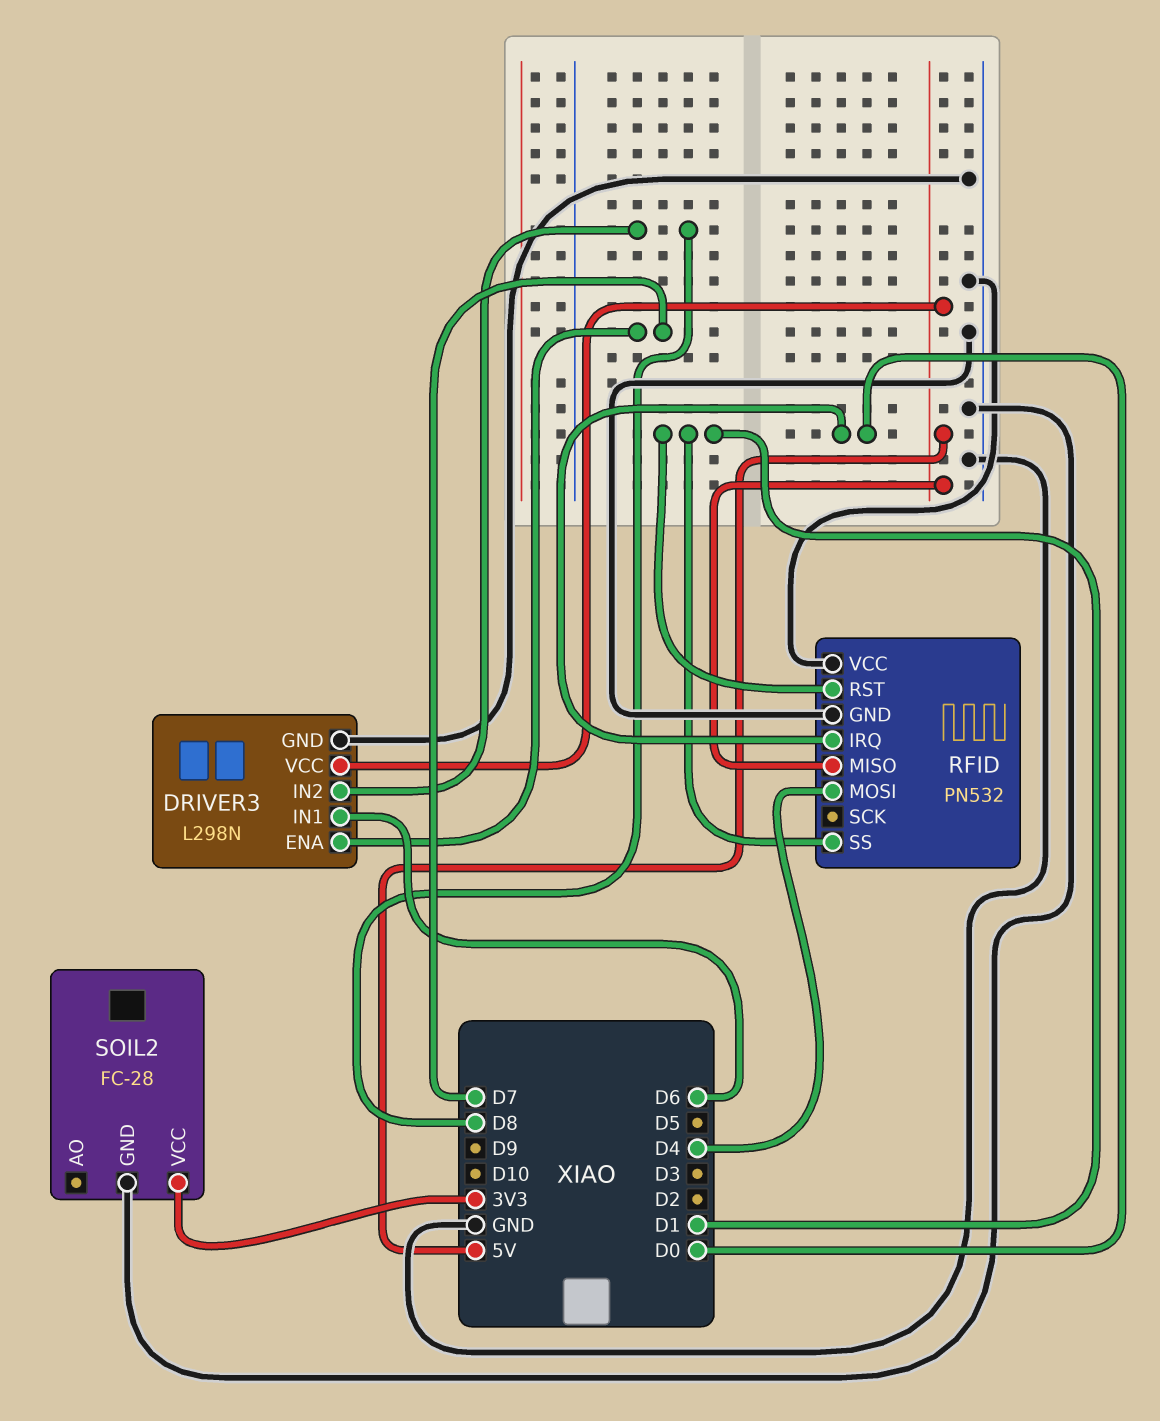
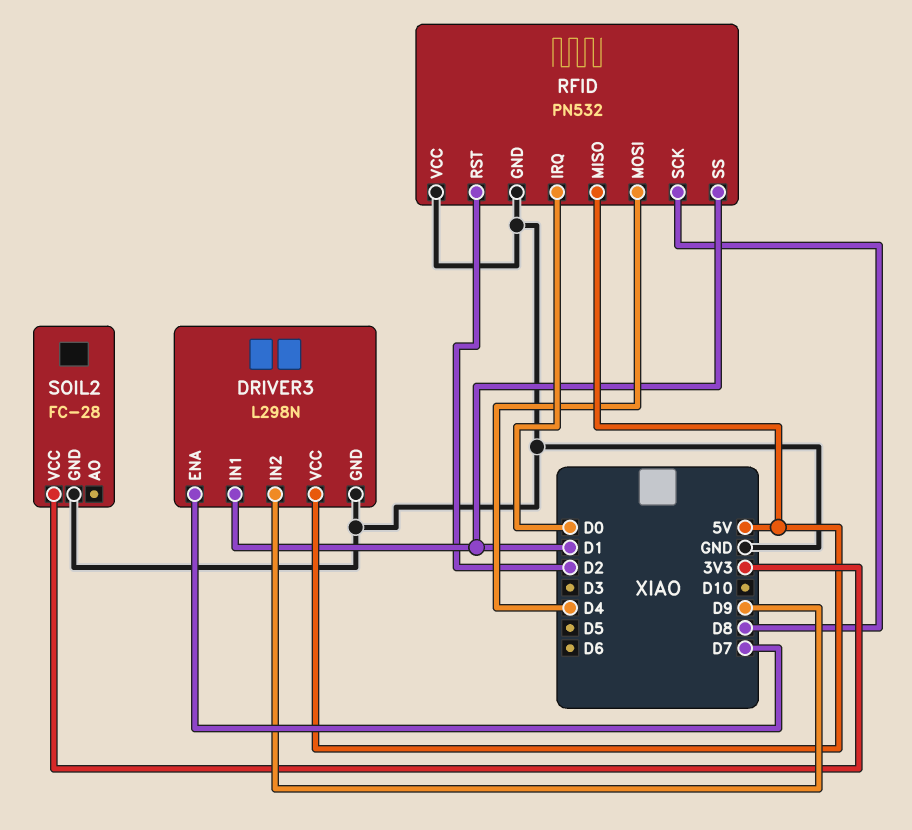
DRIVER3 pin IN1: D6 -> D1
DRIVER3 pin IN2: D8 -> D9
RFID pin RST: D1 -> D2
RFID pin SCK: none -> D8

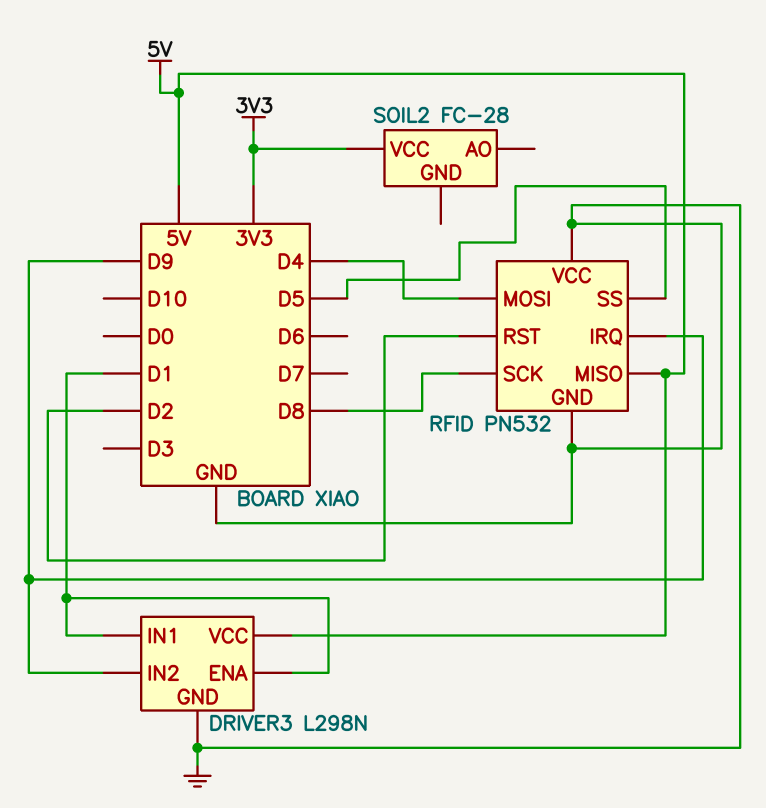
DRIVER3 pin ENA: D7 -> D1
RFID pin IRQ: D0 -> D9
RFID pin SS: D1 -> D5
SOIL2 pin GND: GND -> none

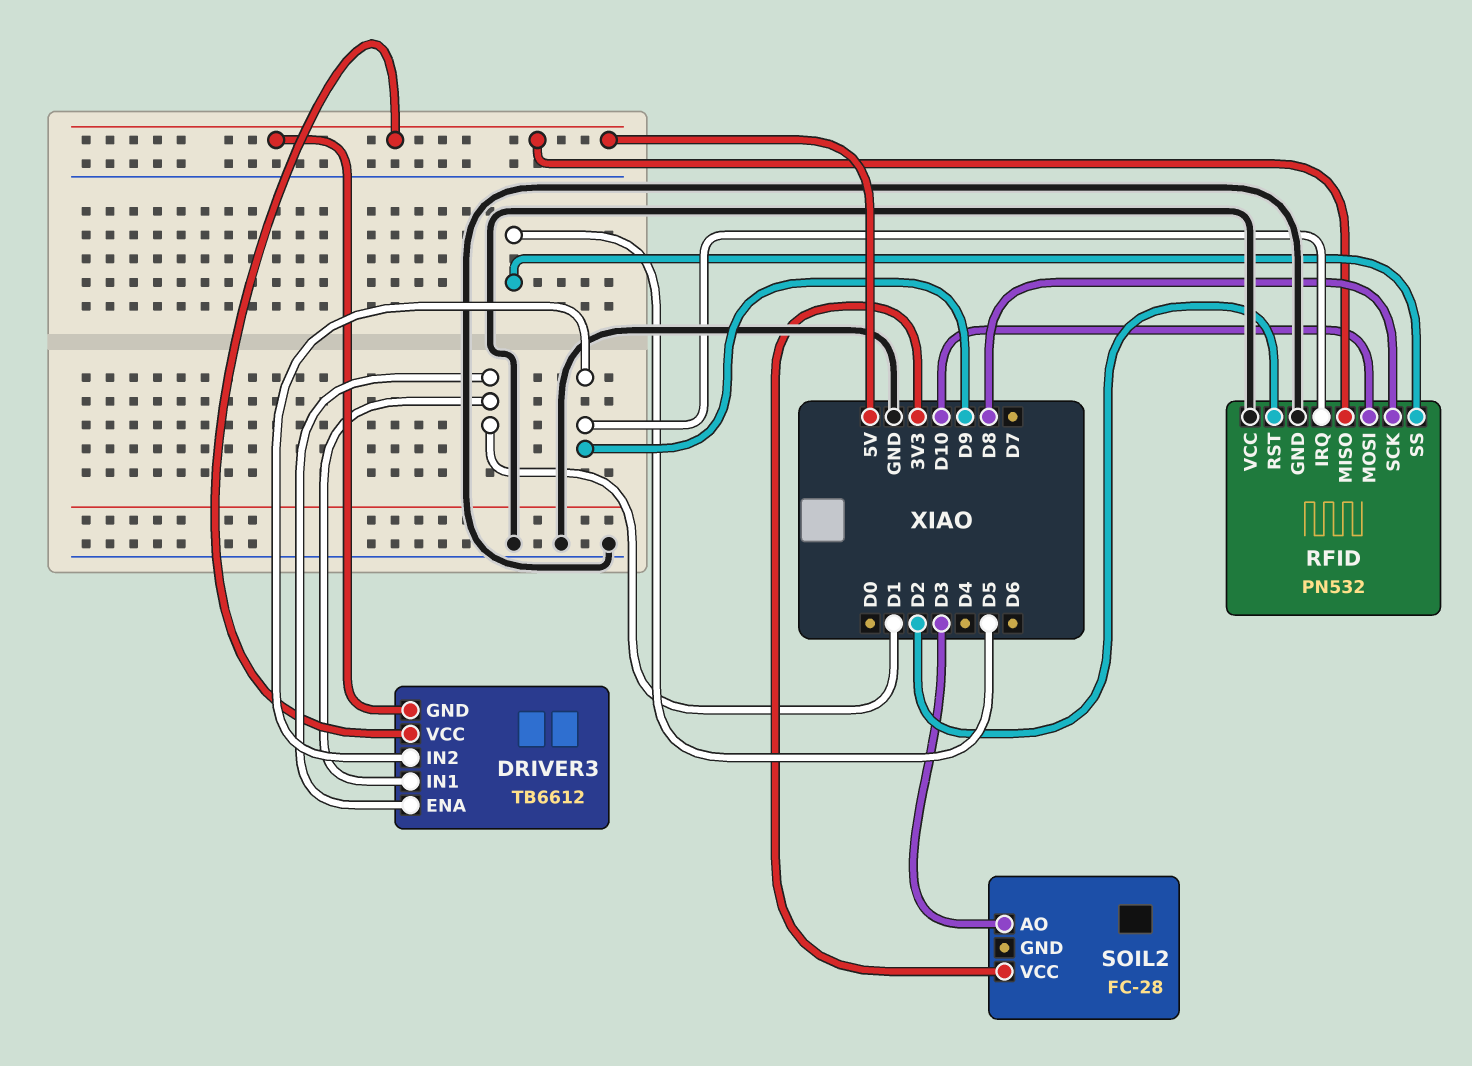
DRIVER3: L298N -> TB6612
DRIVER3 pin GND: GND -> 5V
RFID pin MOSI: D4 -> D10
SOIL2 pin AO: none -> D3

